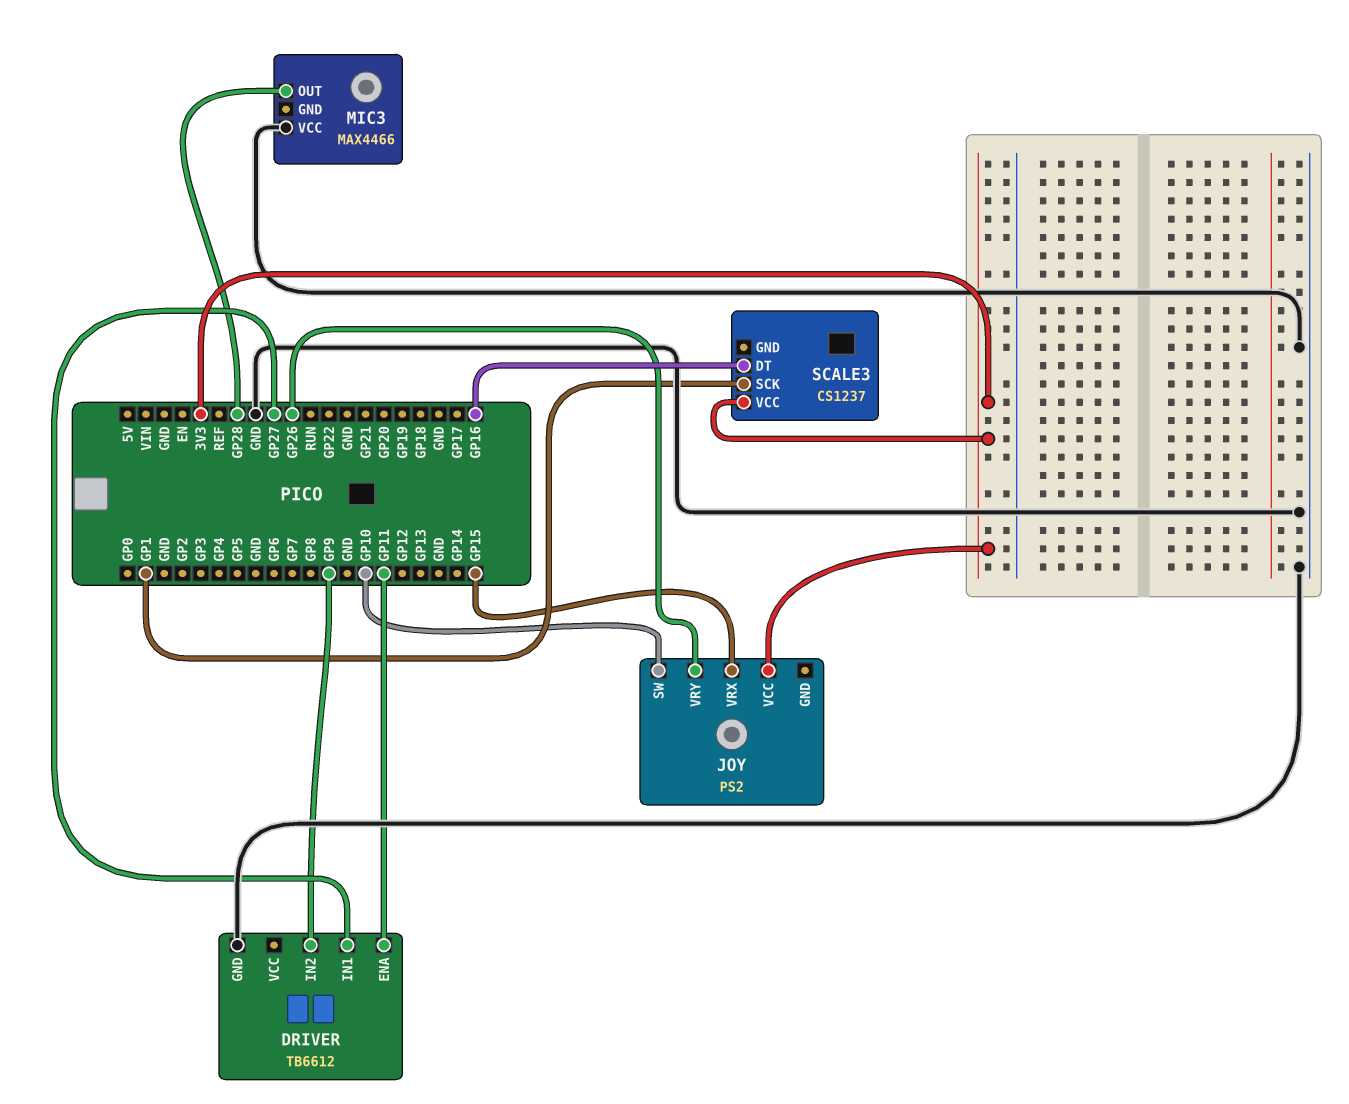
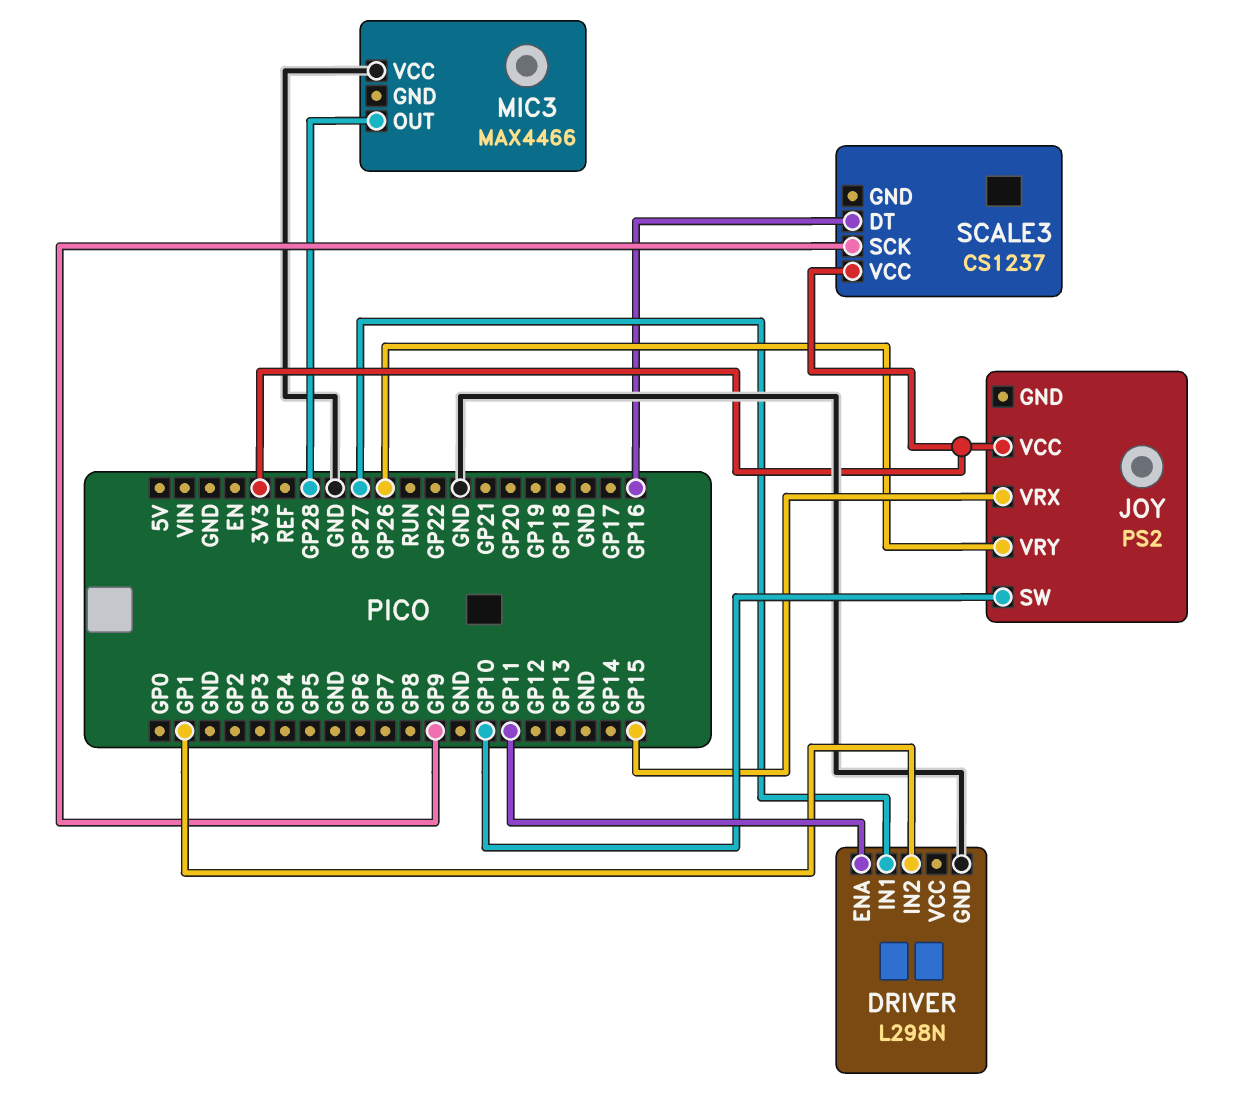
DRIVER: TB6612 -> L298N
DRIVER pin IN2: GP9 -> GP1
SCALE3 pin SCK: GP1 -> GP9

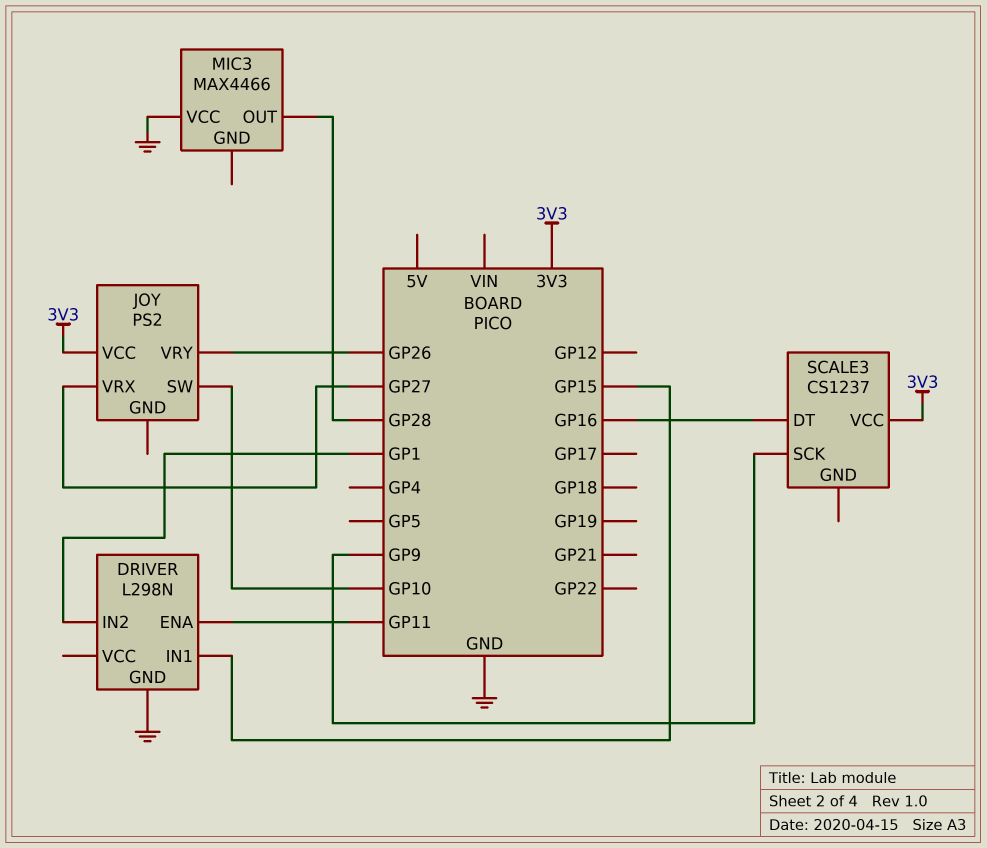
DRIVER pin IN1: GP27 -> GP15
JOY pin VRX: GP15 -> GP27

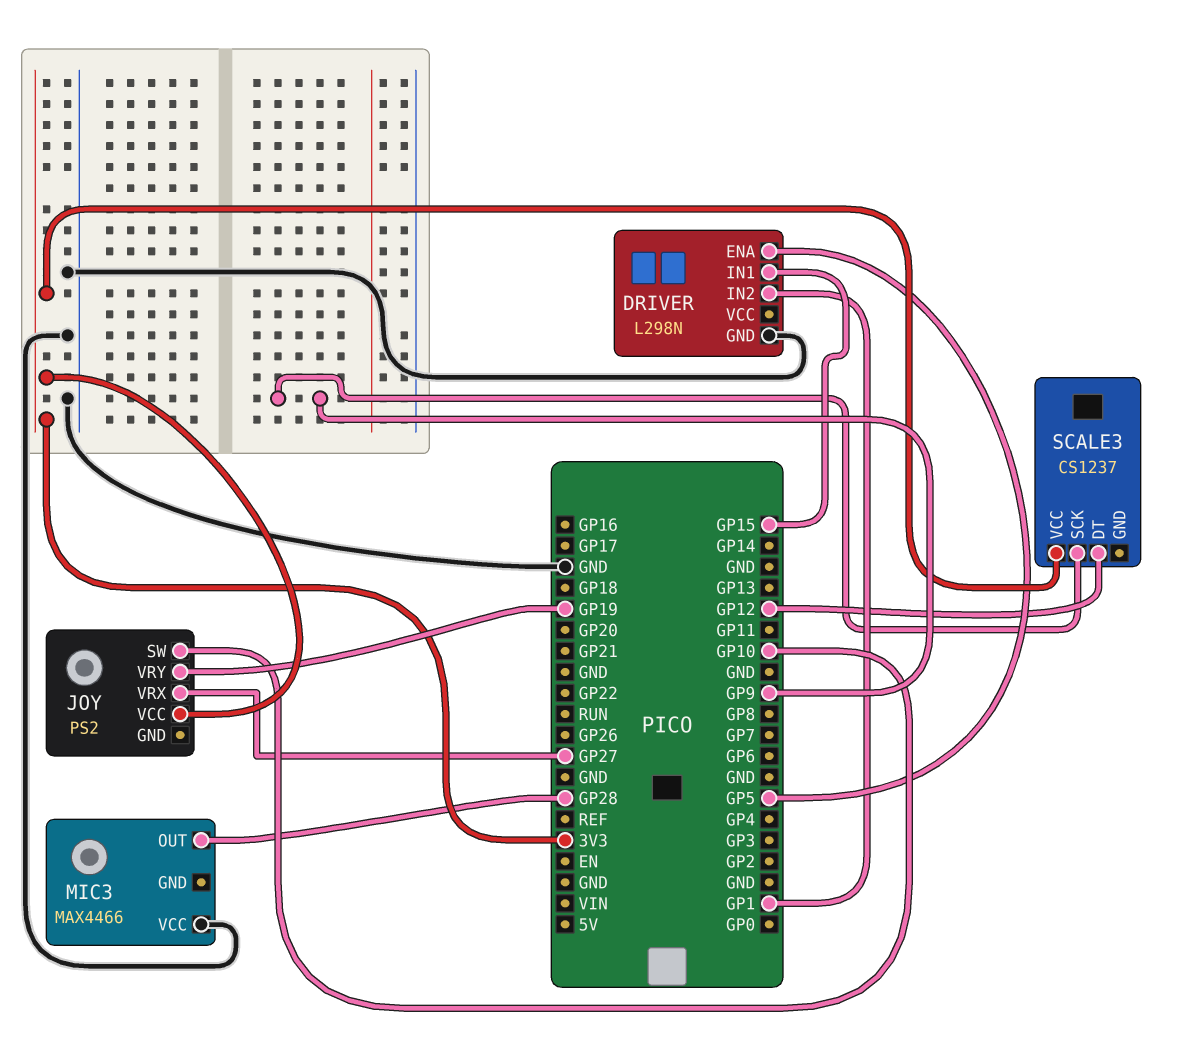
DRIVER pin ENA: GP11 -> GP5
JOY pin VRY: GP26 -> GP19
SCALE3 pin DT: GP16 -> GP12

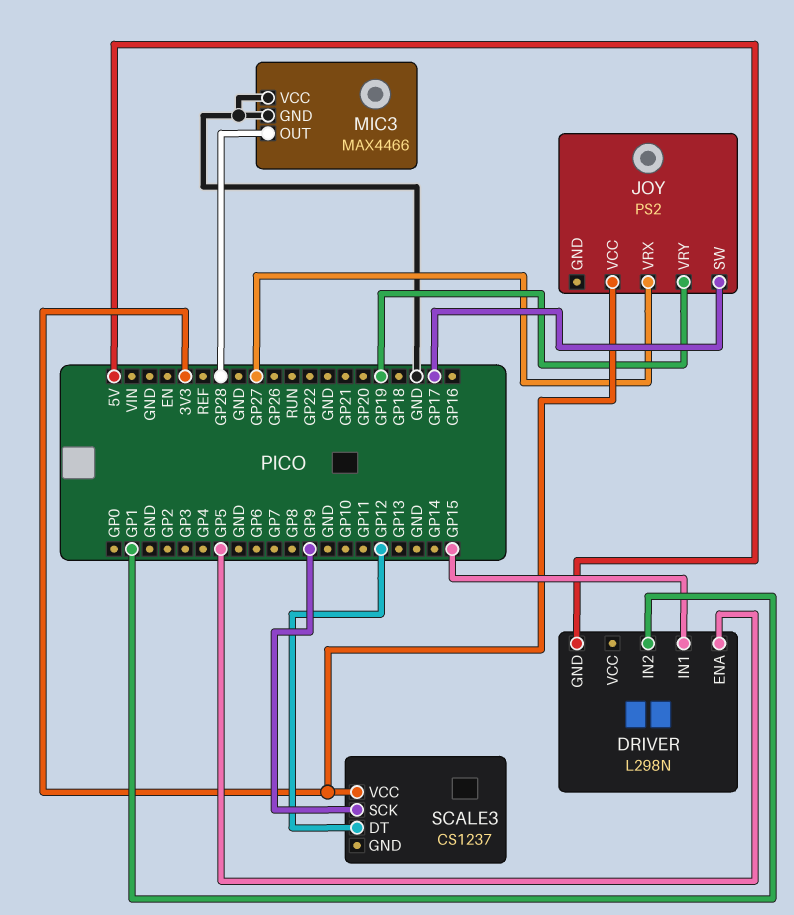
DRIVER pin GND: GND -> 5V
JOY pin SW: GP10 -> GP17
MIC3 pin GND: none -> GND

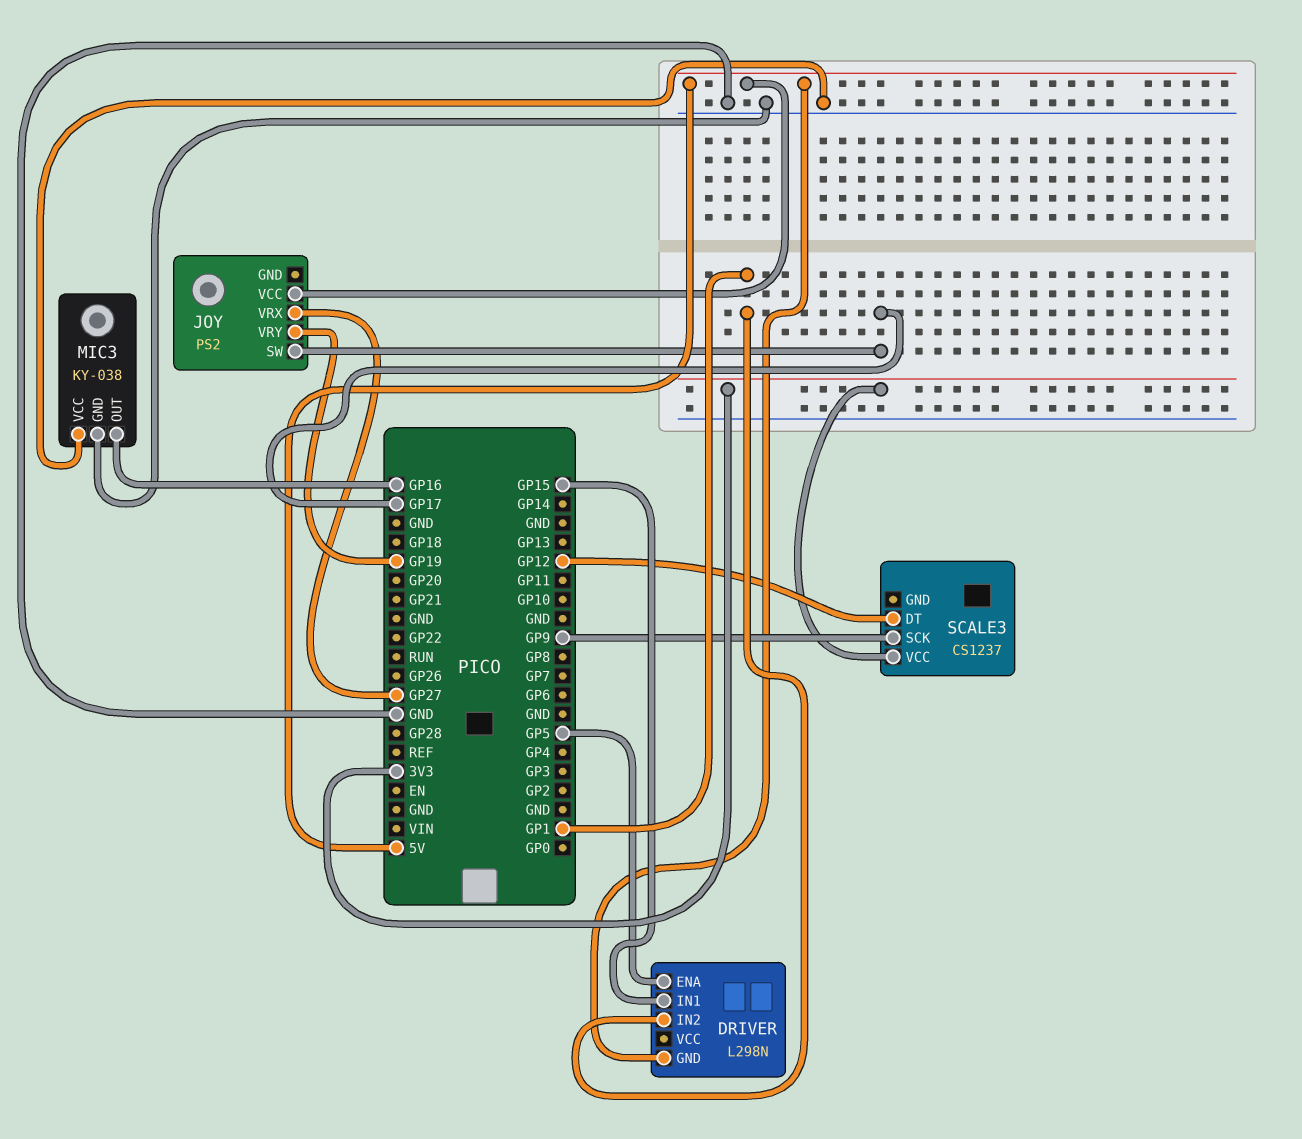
JOY pin VCC: 3V3 -> 5V
MIC3: MAX4466 -> KY-038
MIC3 pin OUT: GP28 -> GP16

